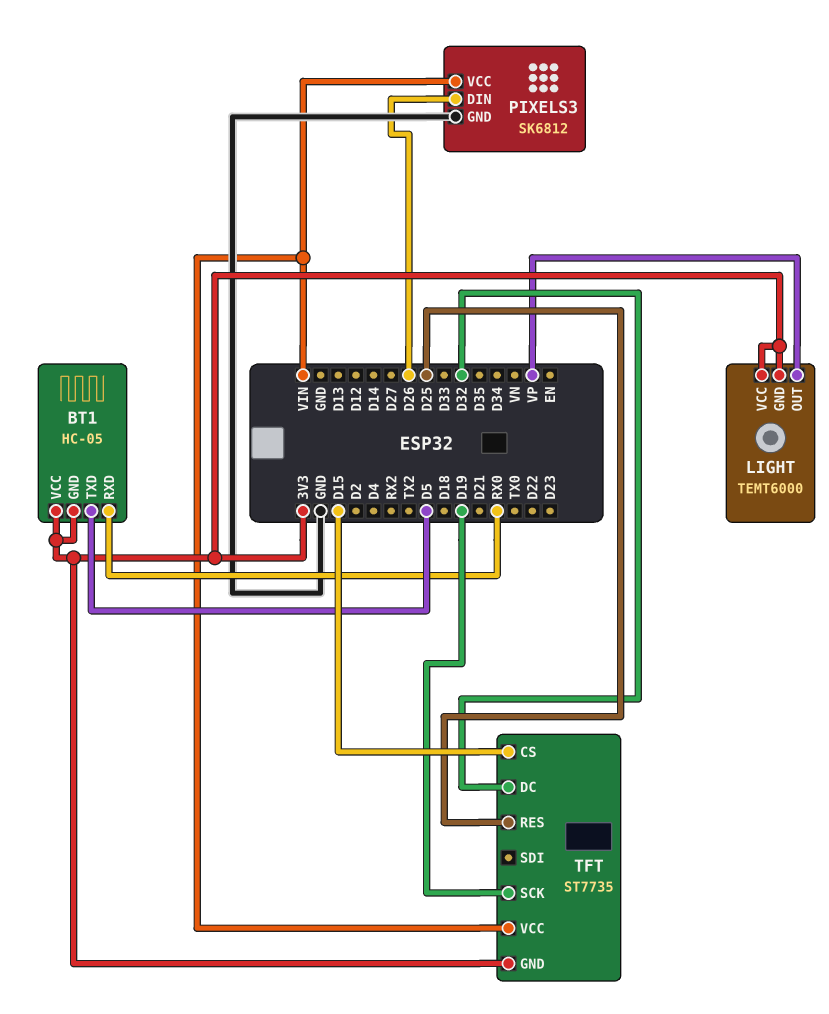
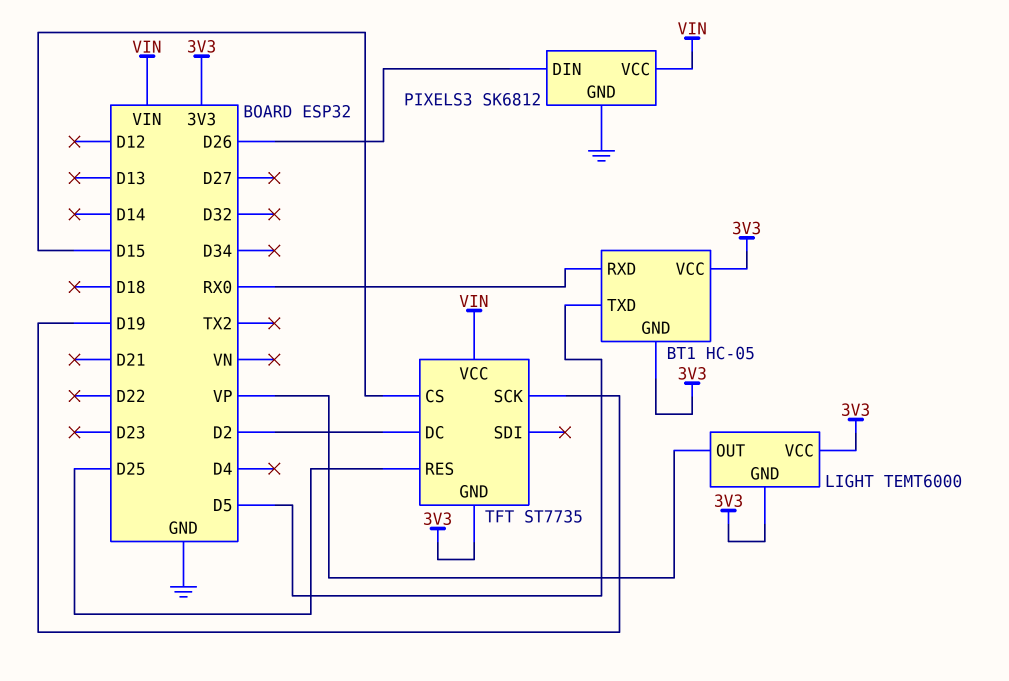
TFT pin DC: D32 -> D2

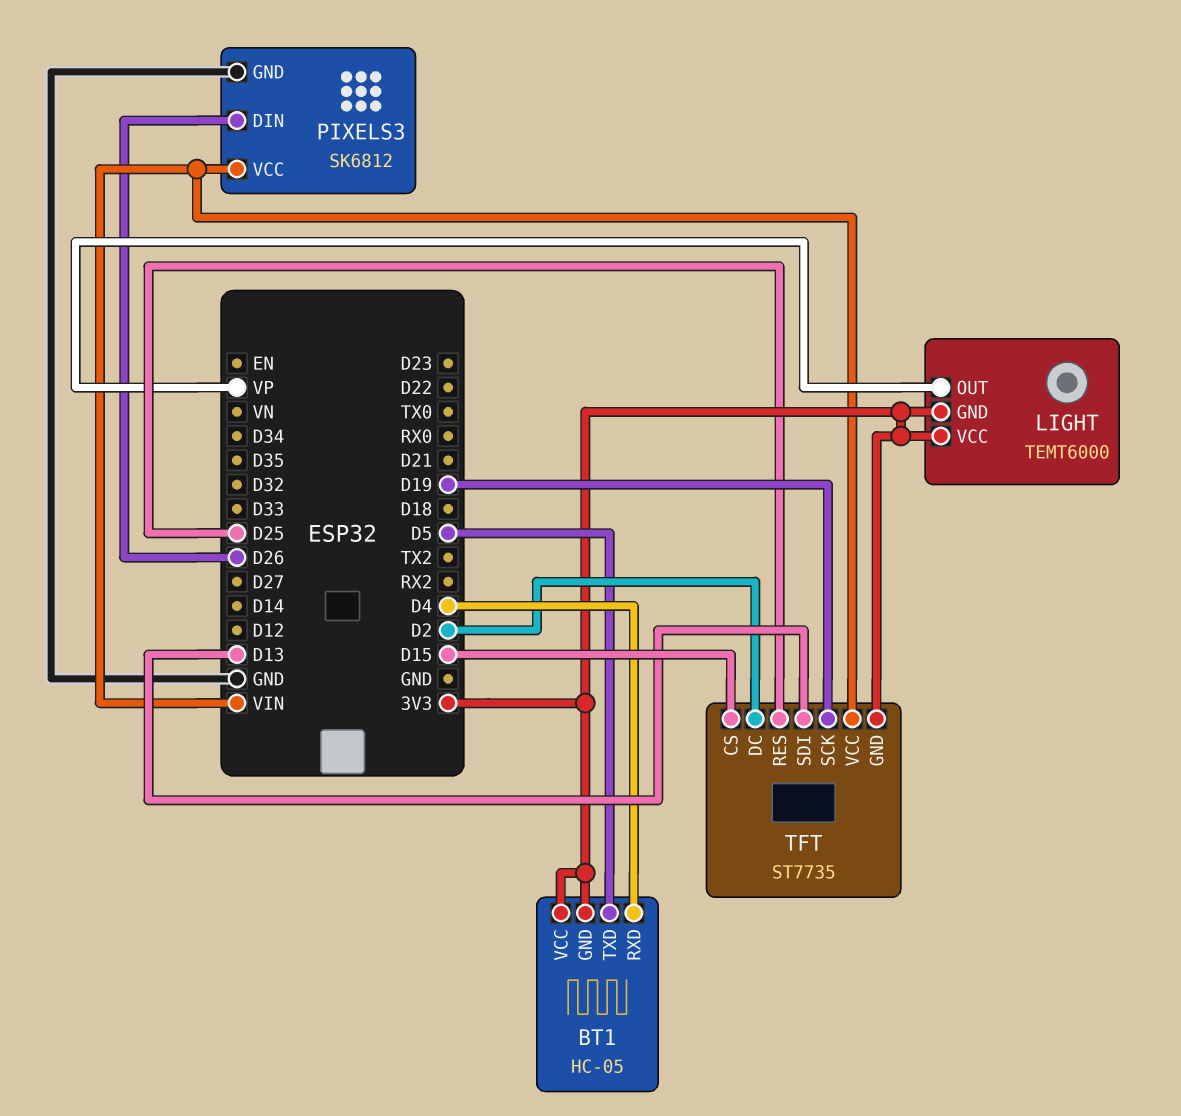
BT1 pin RXD: RX0 -> D4
TFT pin SDI: none -> D13

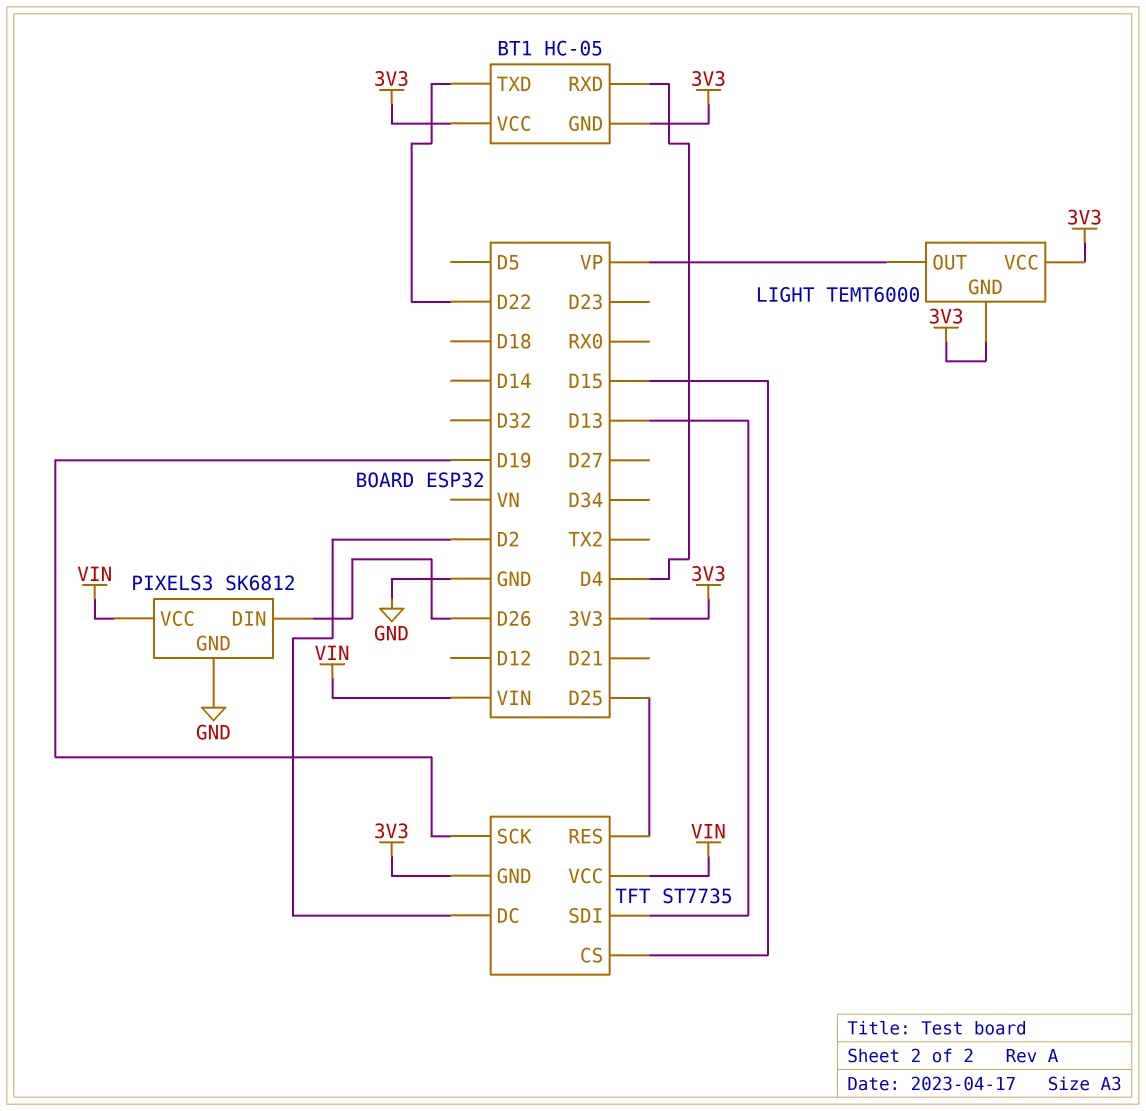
BT1 pin TXD: D5 -> D22

